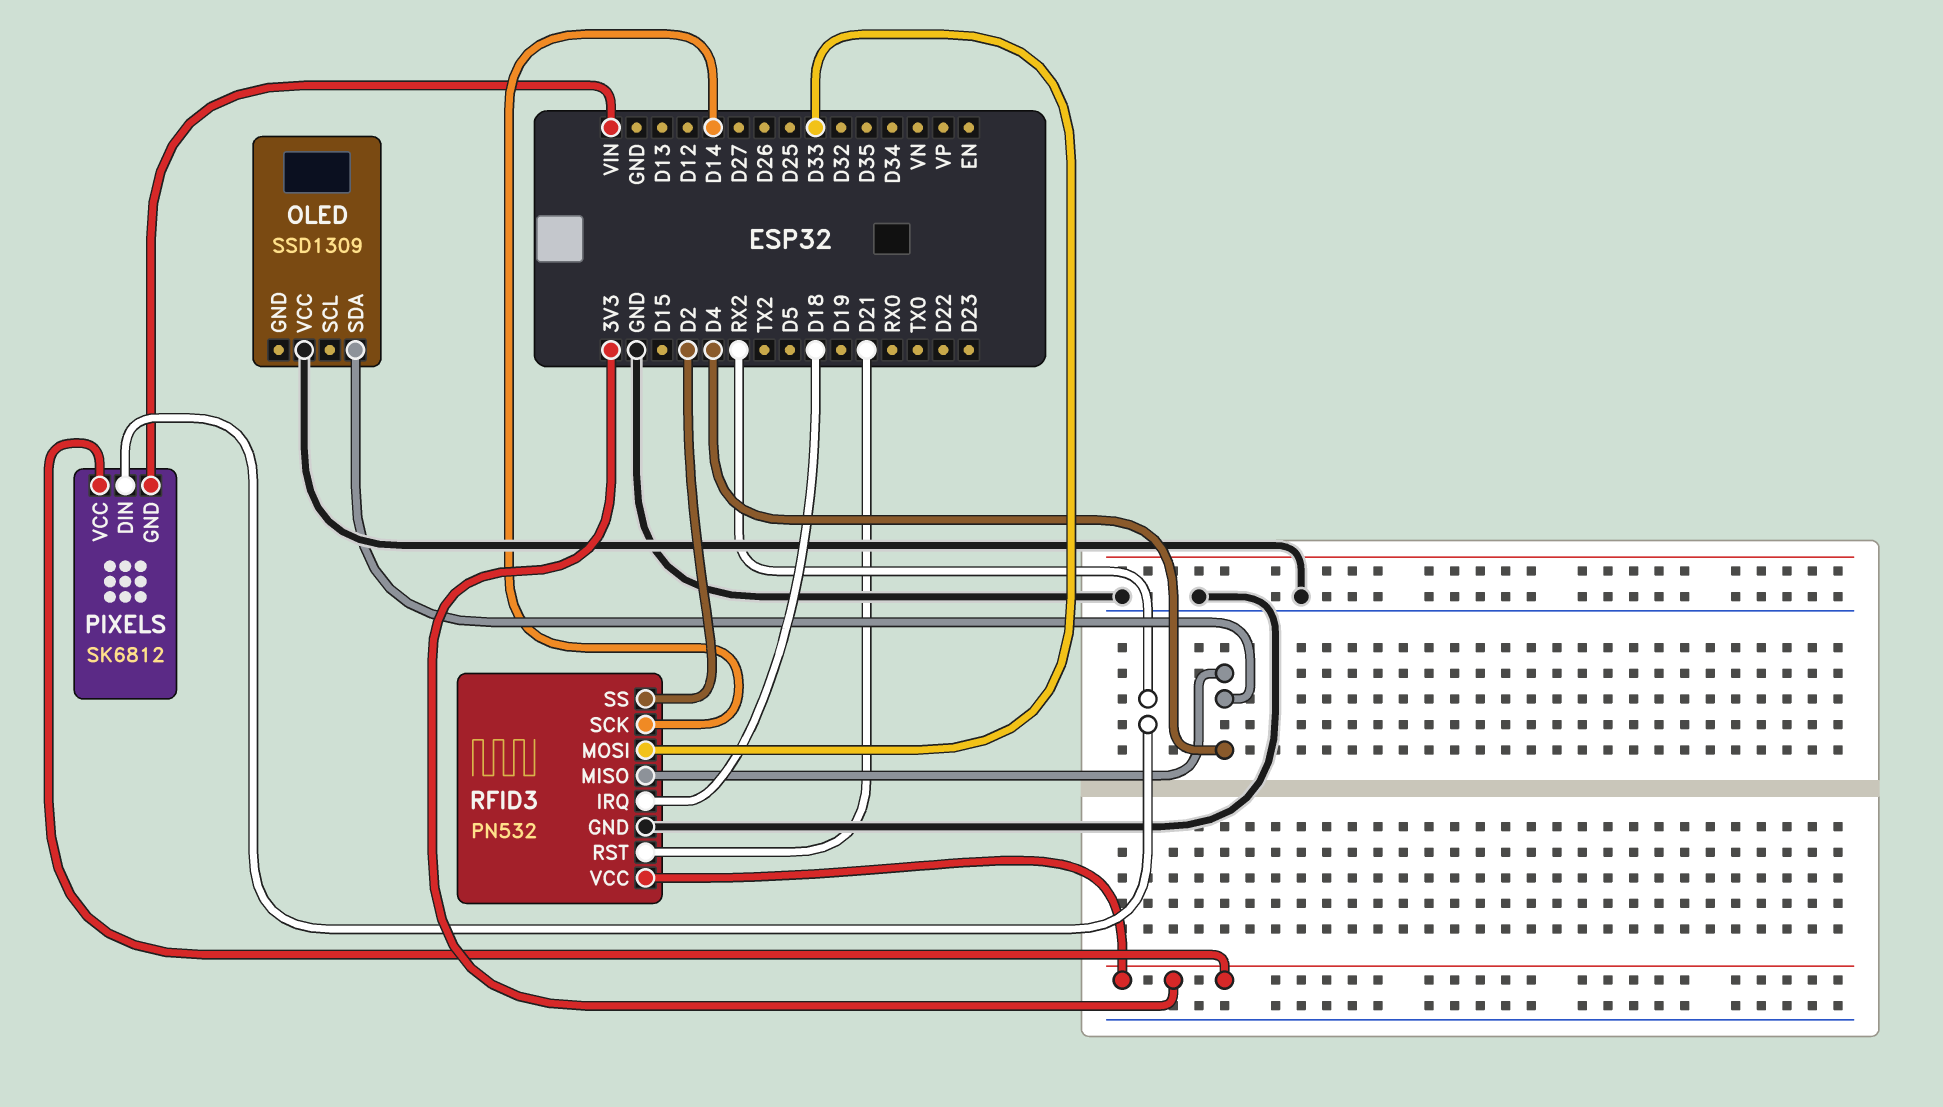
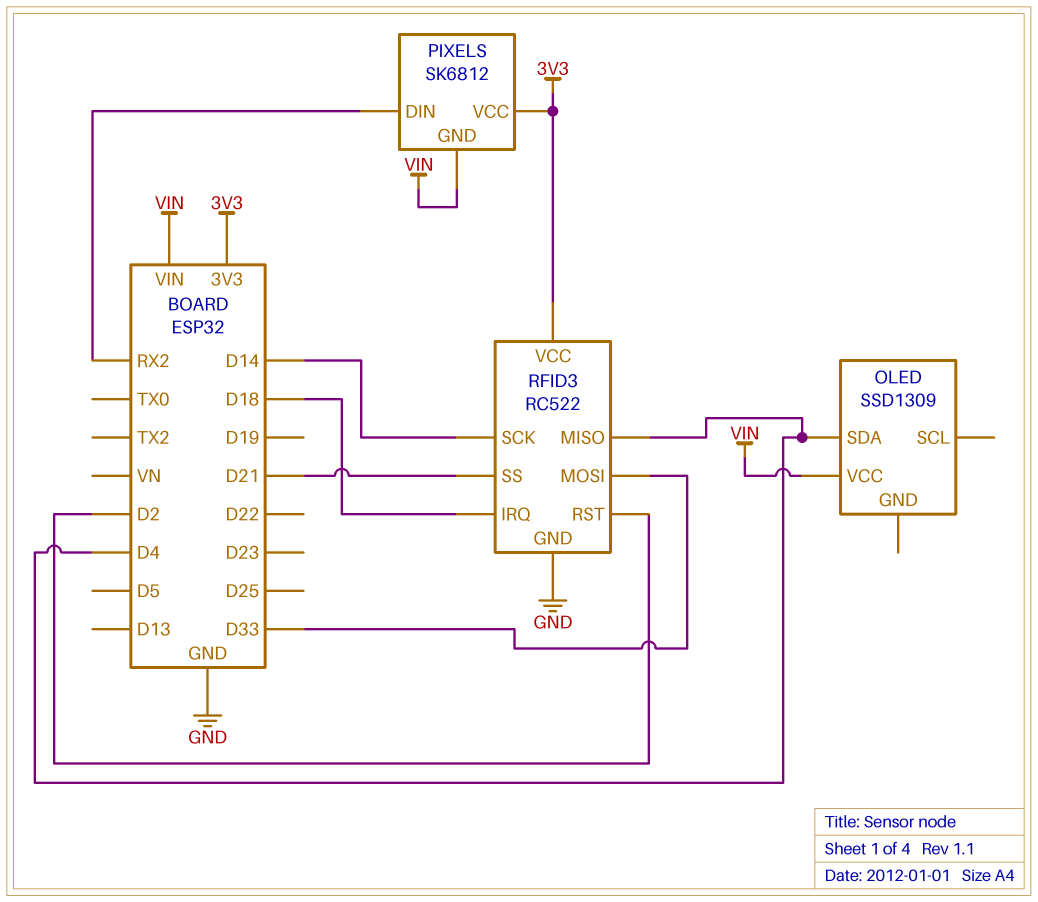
OLED pin VCC: GND -> VIN
RFID3: PN532 -> RC522
RFID3 pin RST: D21 -> D2
RFID3 pin SS: D2 -> D21

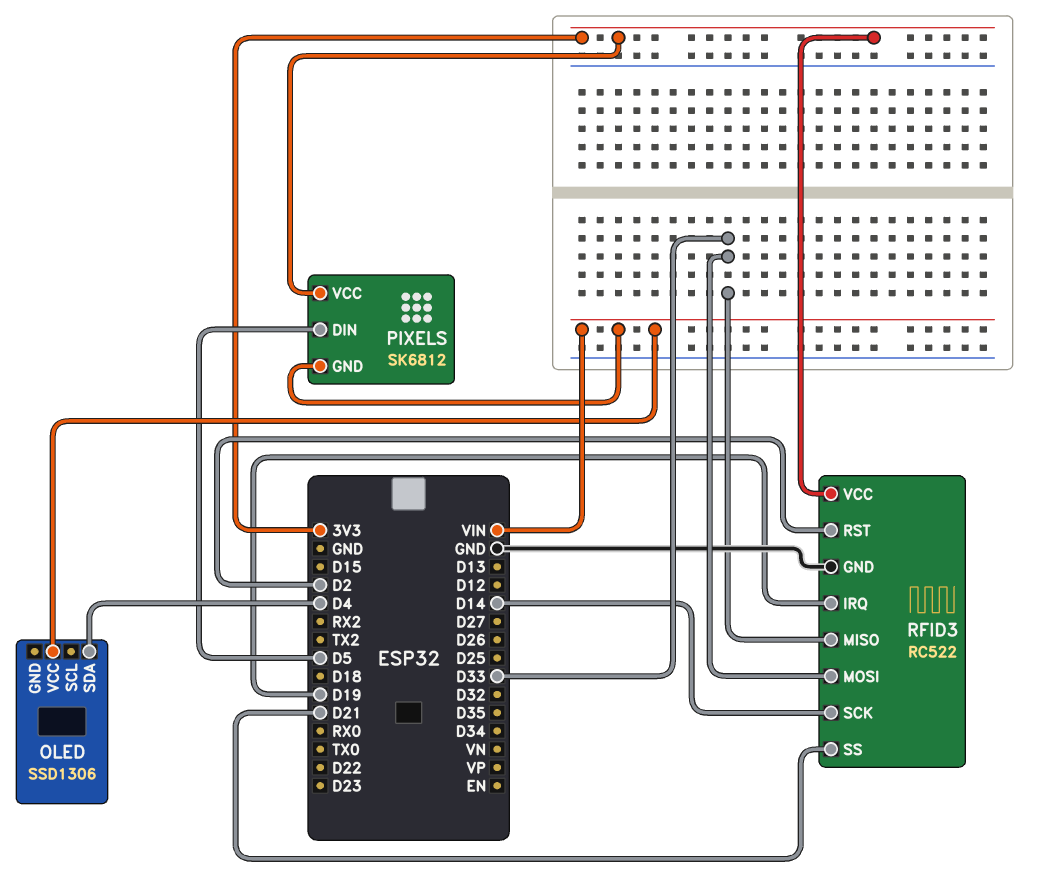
OLED: SSD1309 -> SSD1306
PIXELS pin DIN: RX2 -> D5
RFID3 pin IRQ: D18 -> D19
RFID3 pin MISO: D4 -> D33

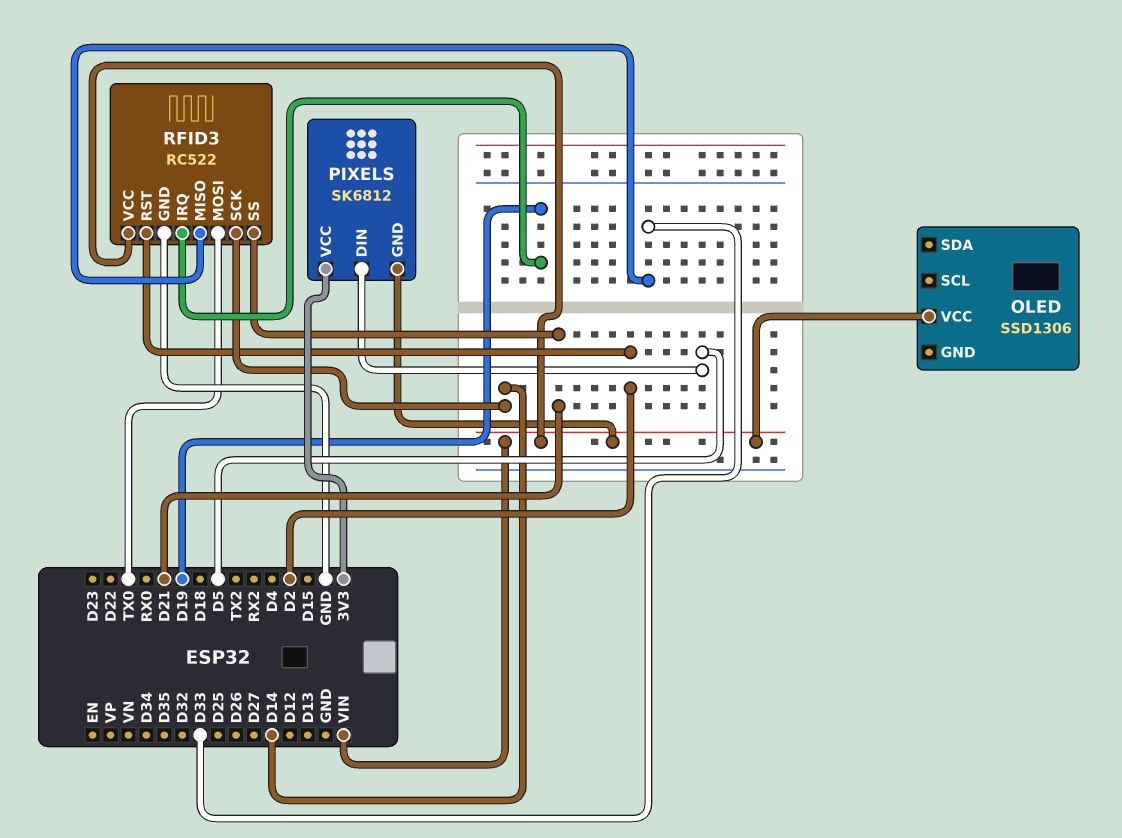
OLED pin SDA: D4 -> none
RFID3 pin MOSI: D33 -> TX0
RFID3 pin VCC: 3V3 -> VIN

